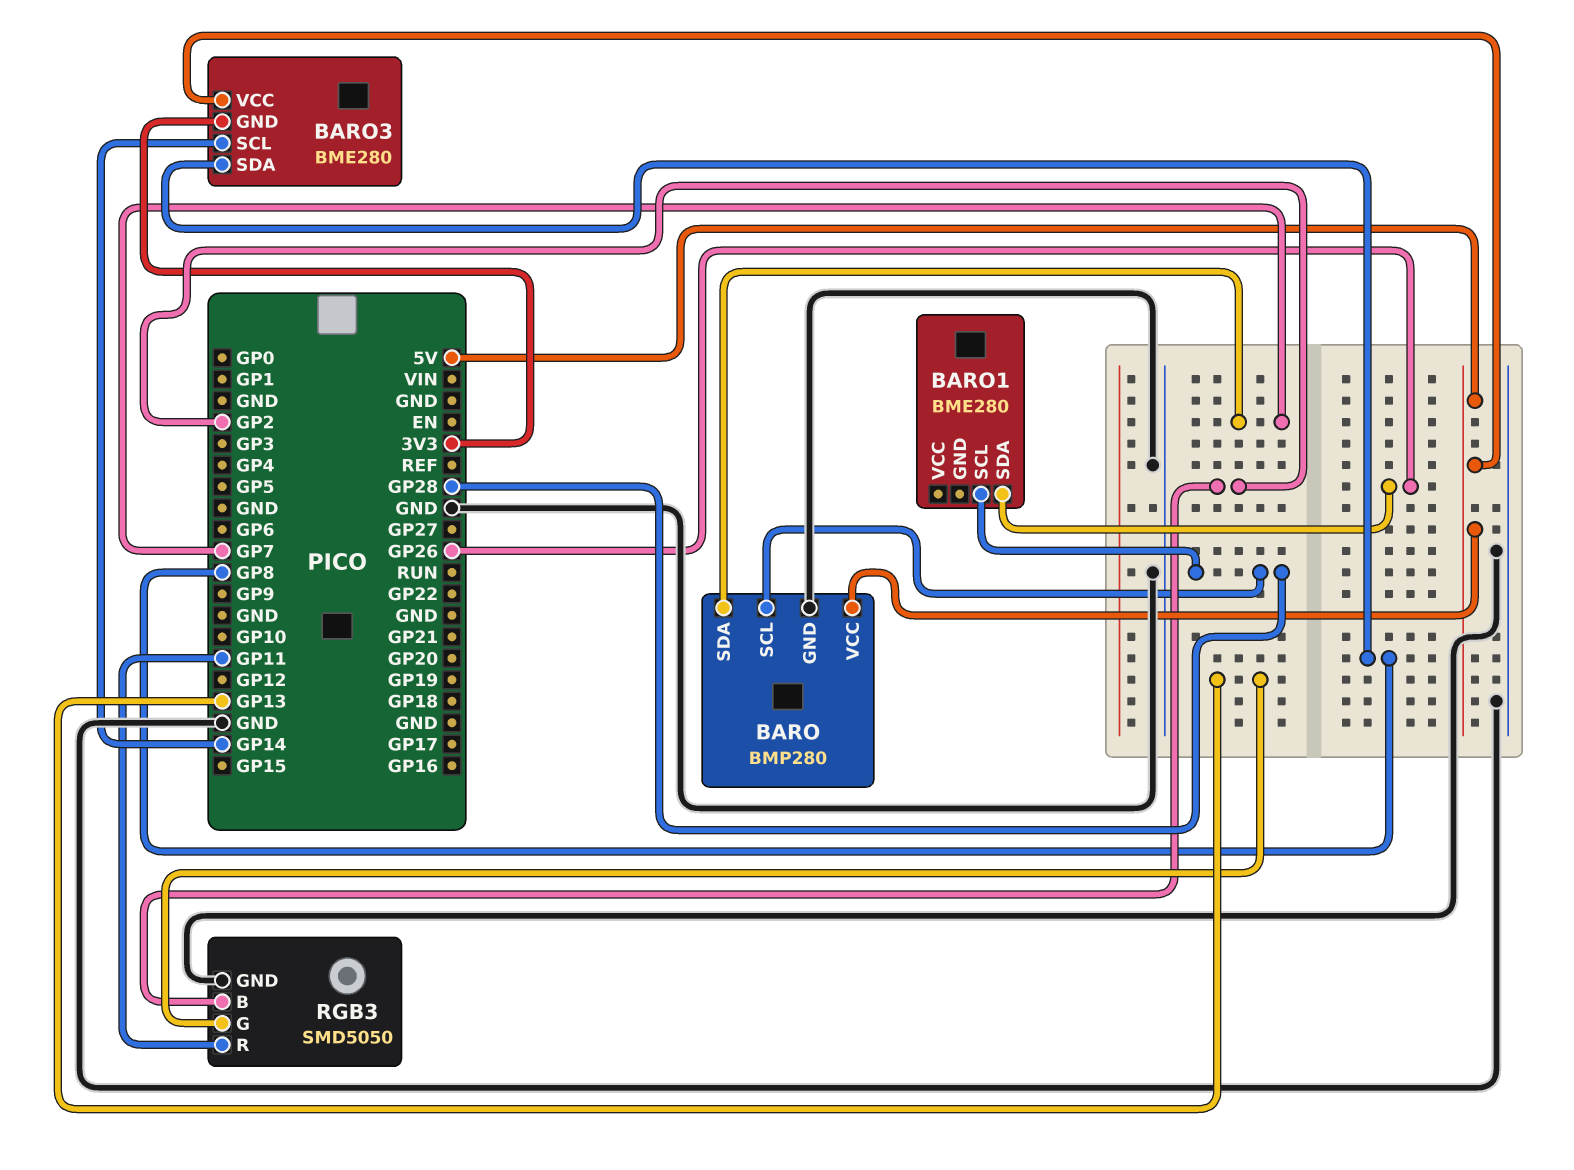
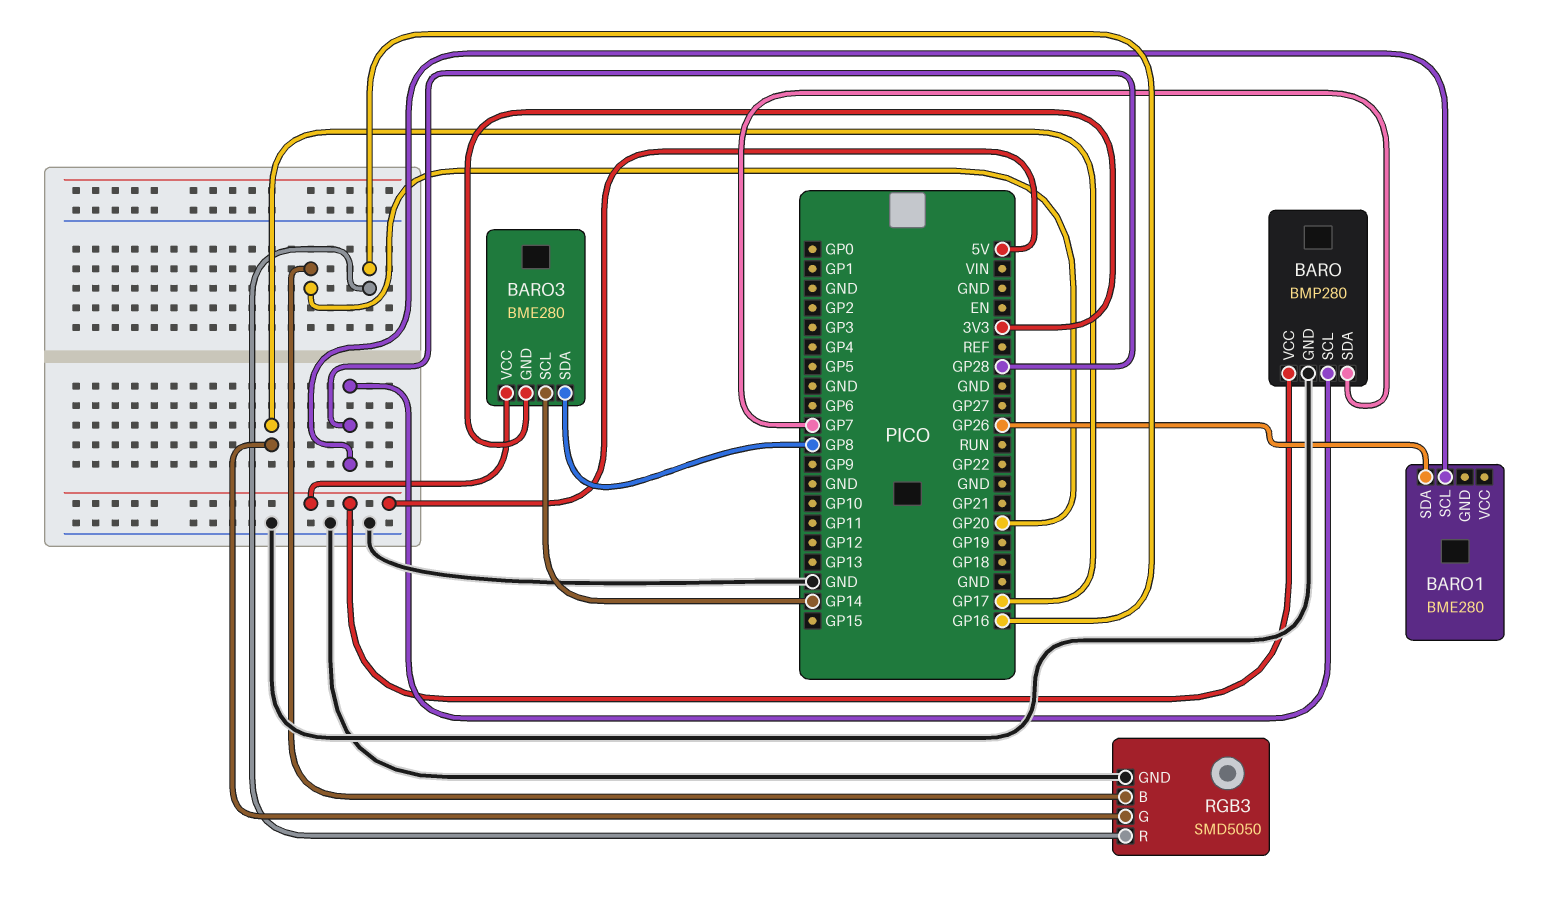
RGB3 pin B: GP2 -> GP20
RGB3 pin G: GP13 -> GP17
RGB3 pin R: GP11 -> GP16

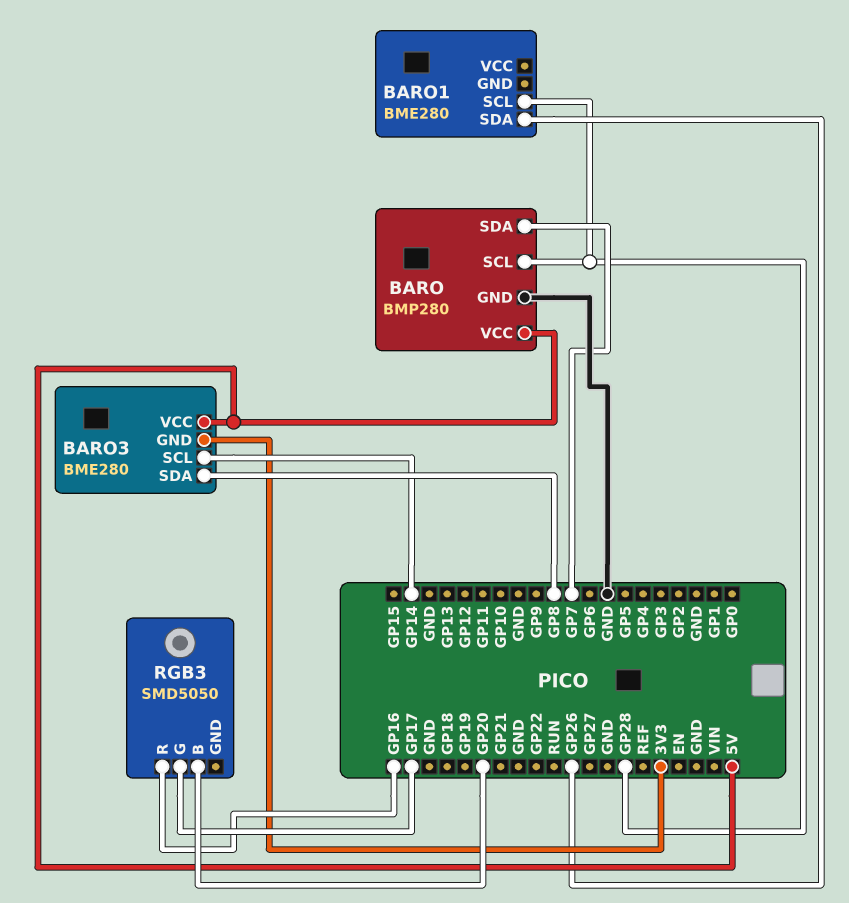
RGB3 pin GND: GND -> none

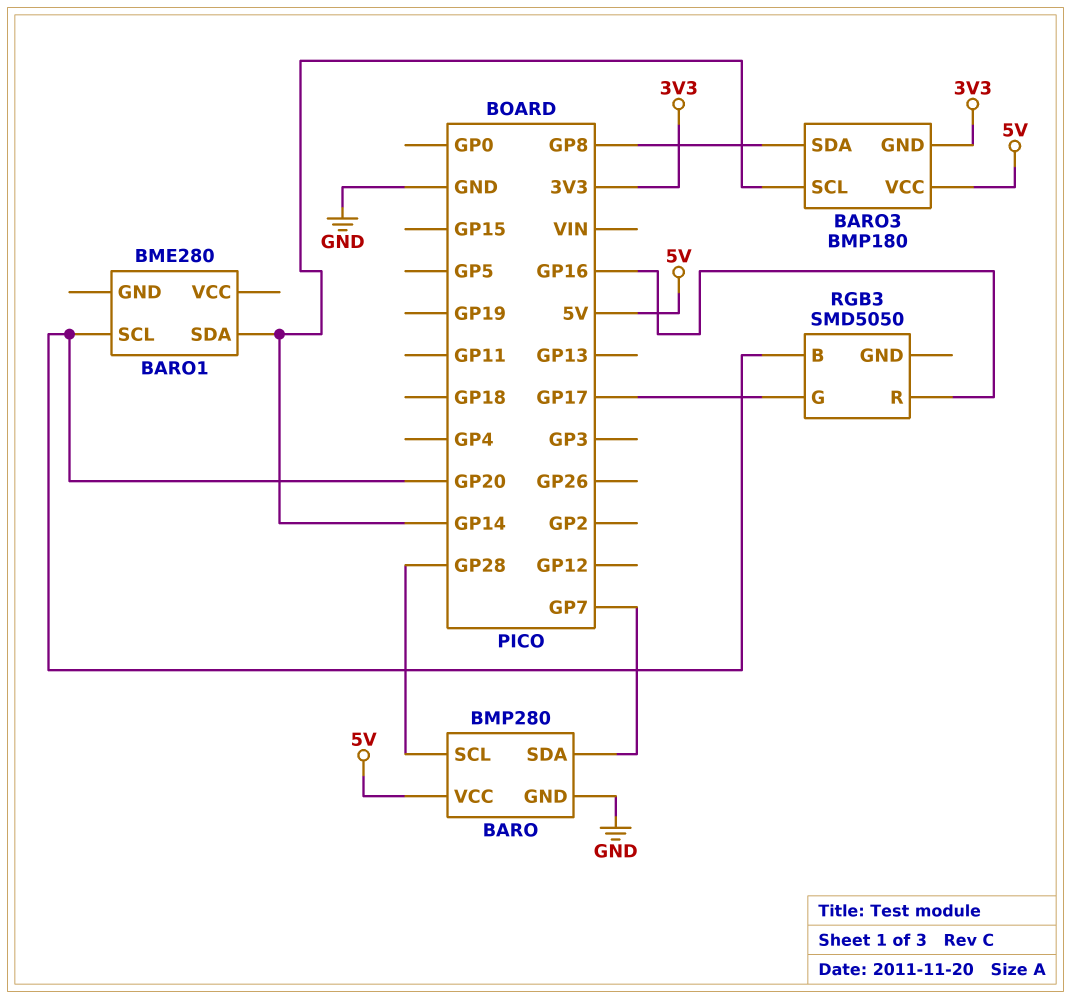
BARO1 pin SCL: GP28 -> GP20
BARO1 pin SDA: GP26 -> GP14
BARO3: BME280 -> BMP180

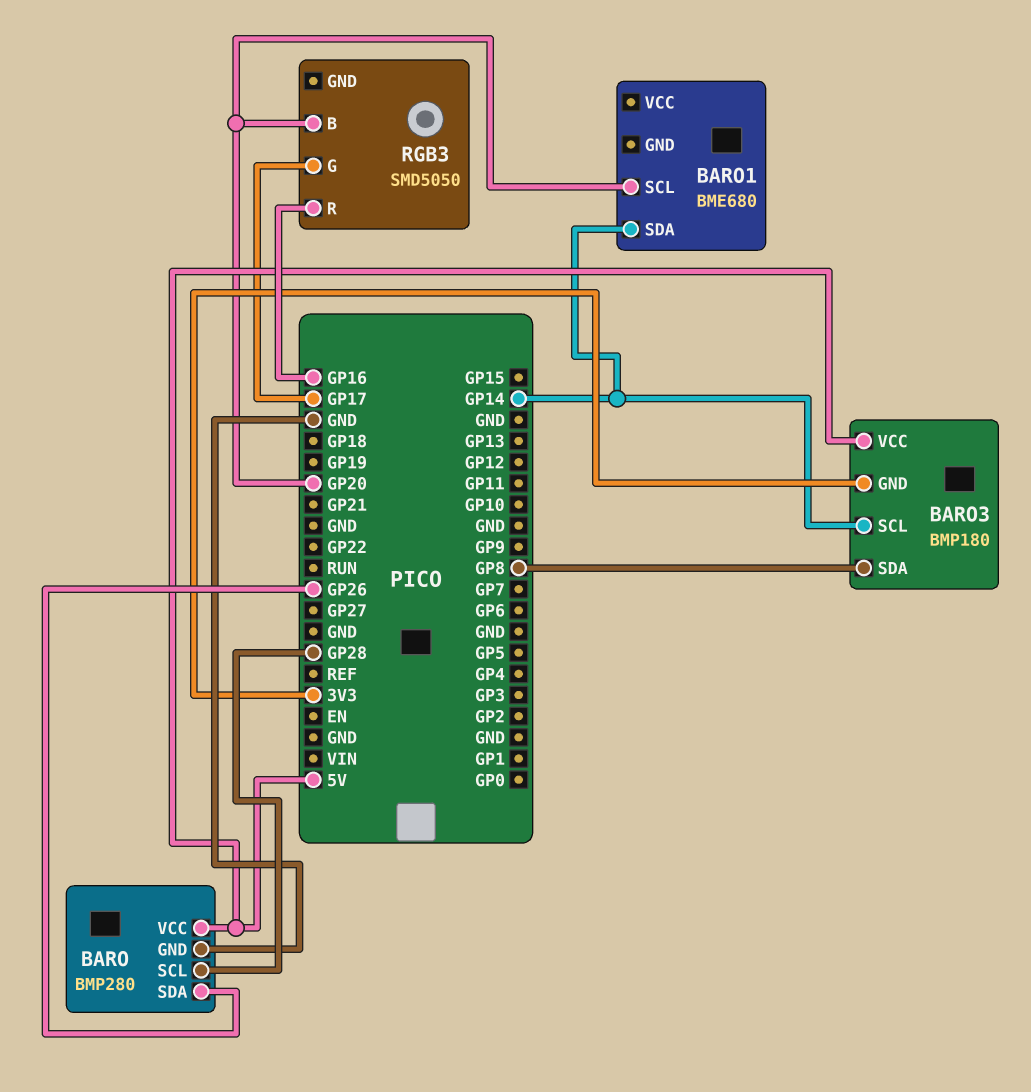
BARO pin SDA: GP7 -> GP26
BARO1: BME280 -> BME680

